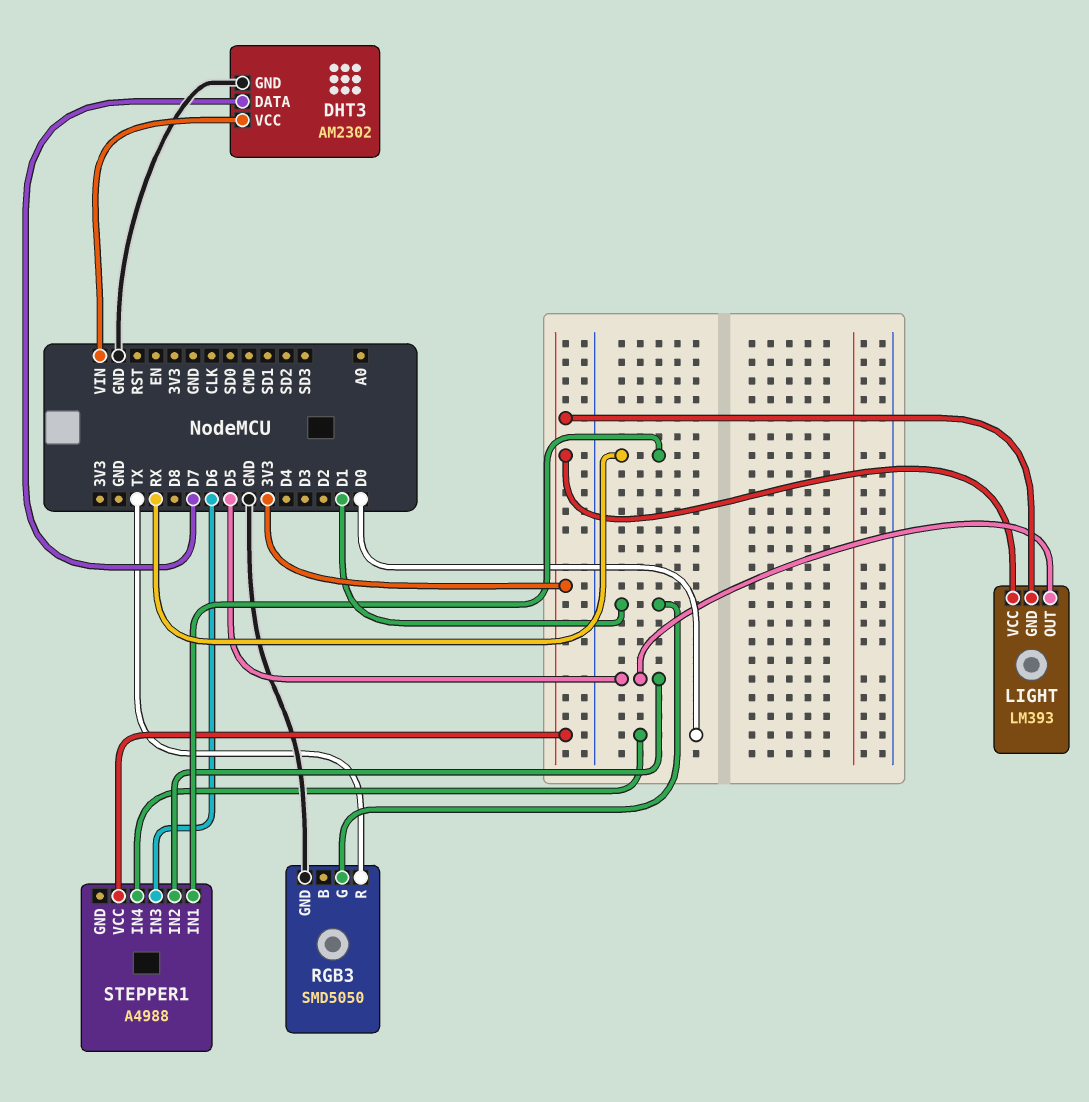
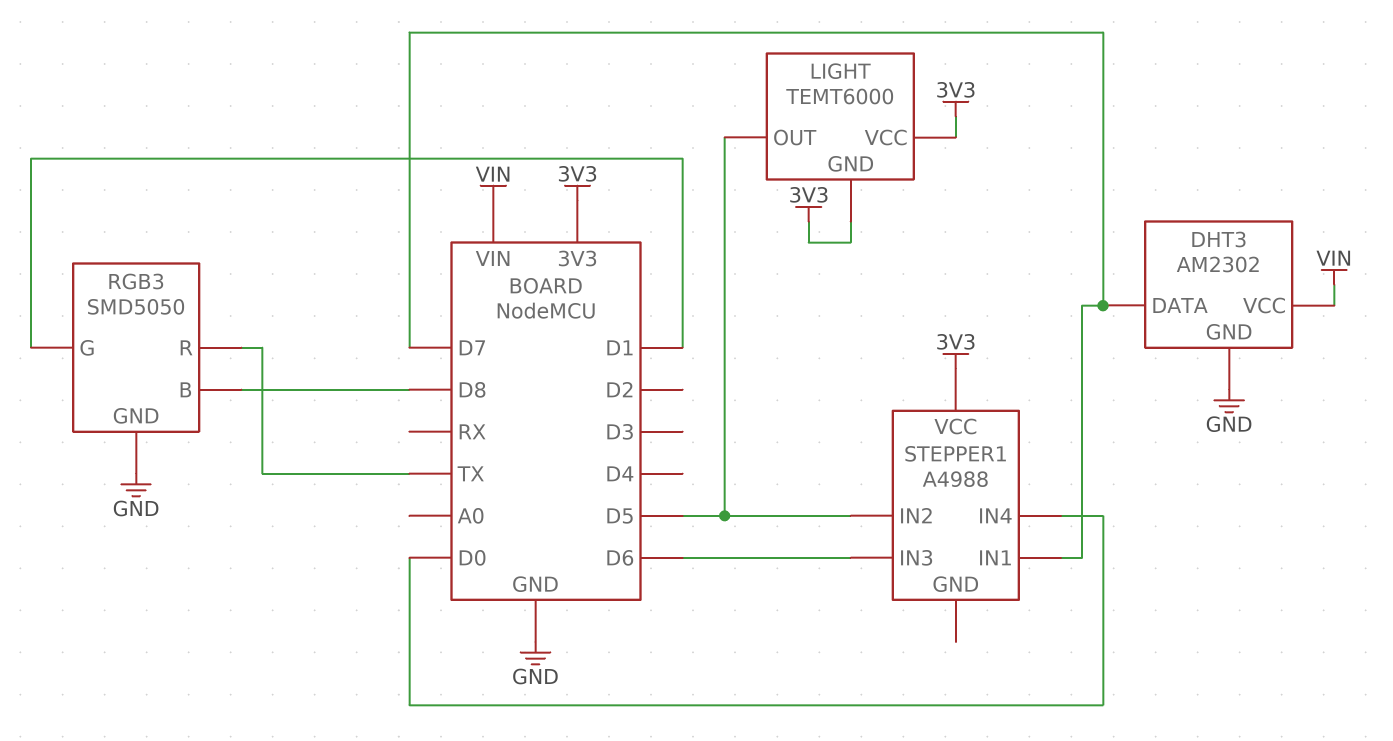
LIGHT: LM393 -> TEMT6000
RGB3 pin B: none -> D8
STEPPER1 pin IN1: RX -> D7

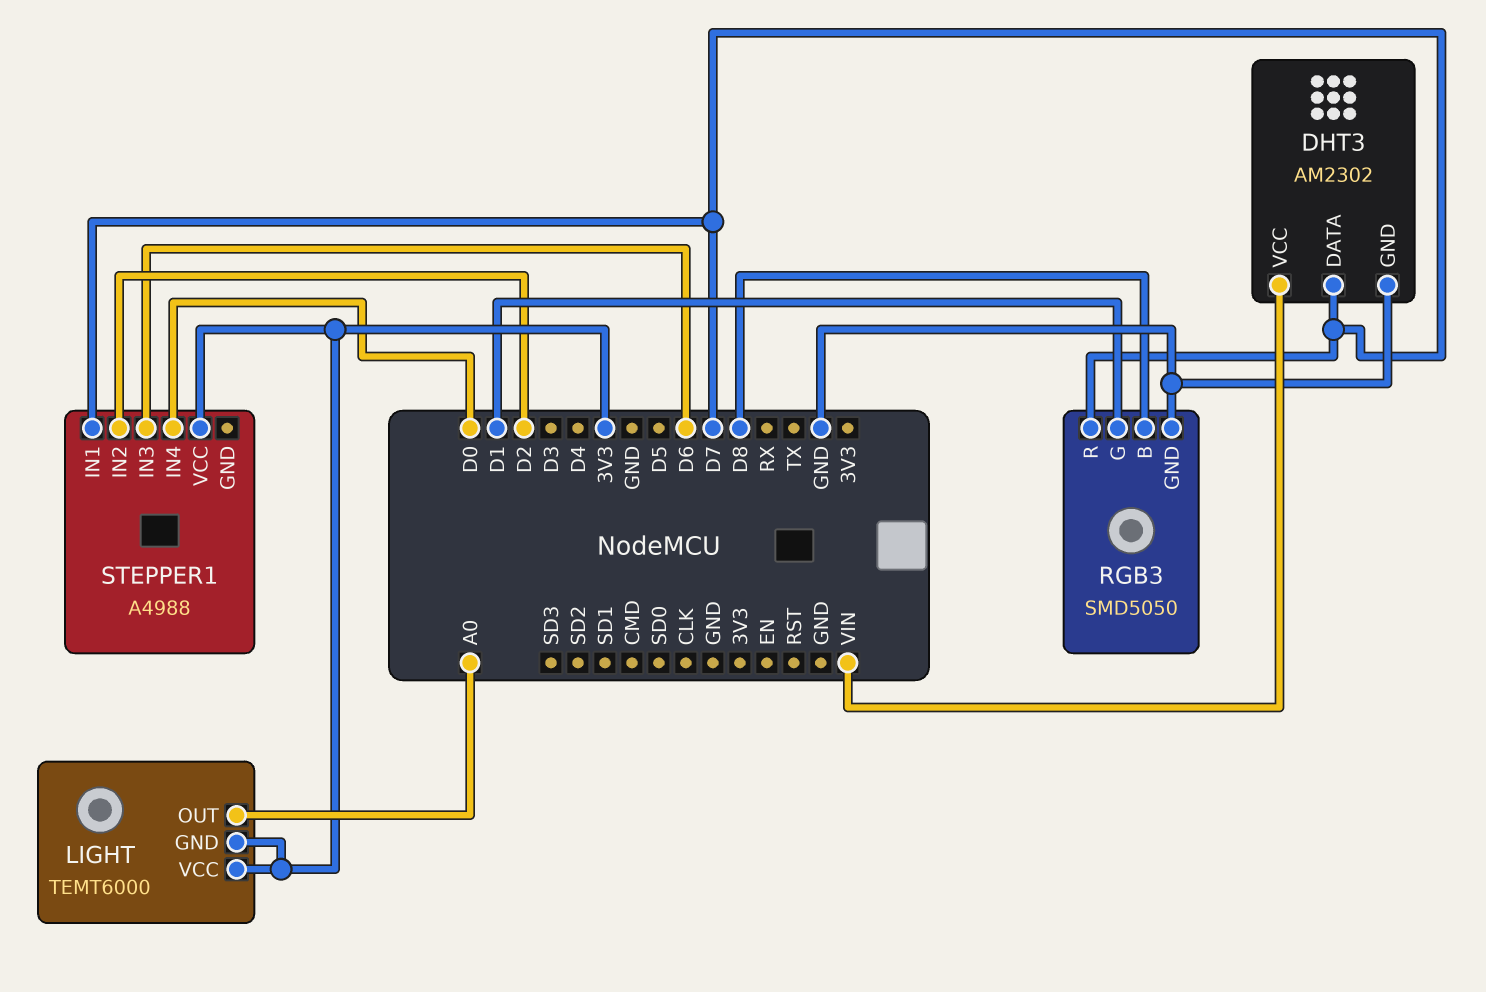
LIGHT pin OUT: D5 -> A0
RGB3 pin R: TX -> D7
STEPPER1 pin IN2: D5 -> D2

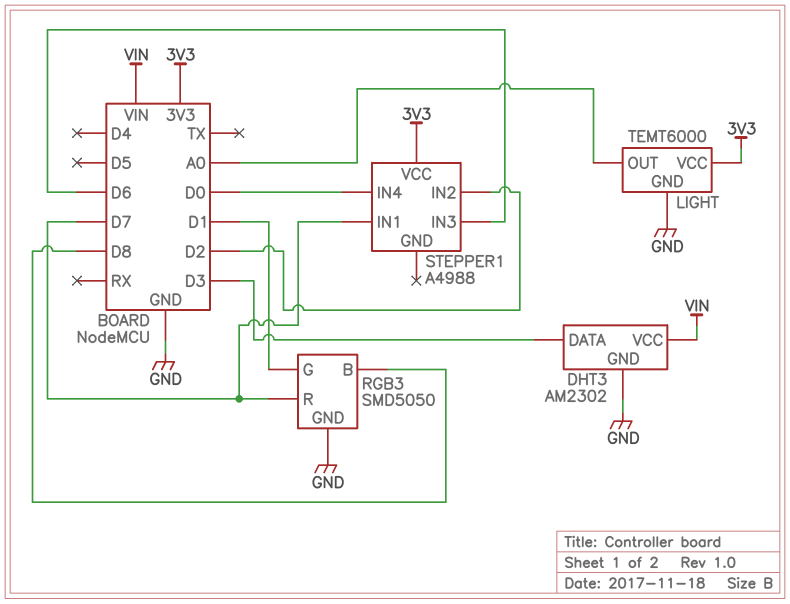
DHT3 pin DATA: D7 -> D3
LIGHT pin GND: 3V3 -> GND

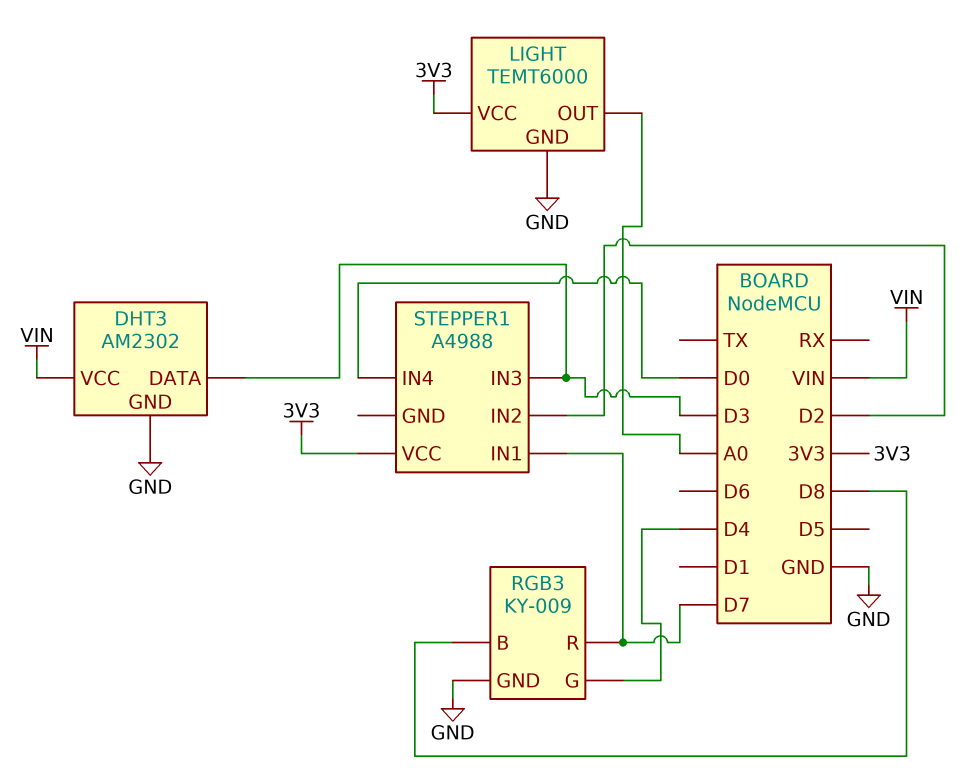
RGB3: SMD5050 -> KY-009
RGB3 pin G: D1 -> D4
STEPPER1 pin IN3: D6 -> D3

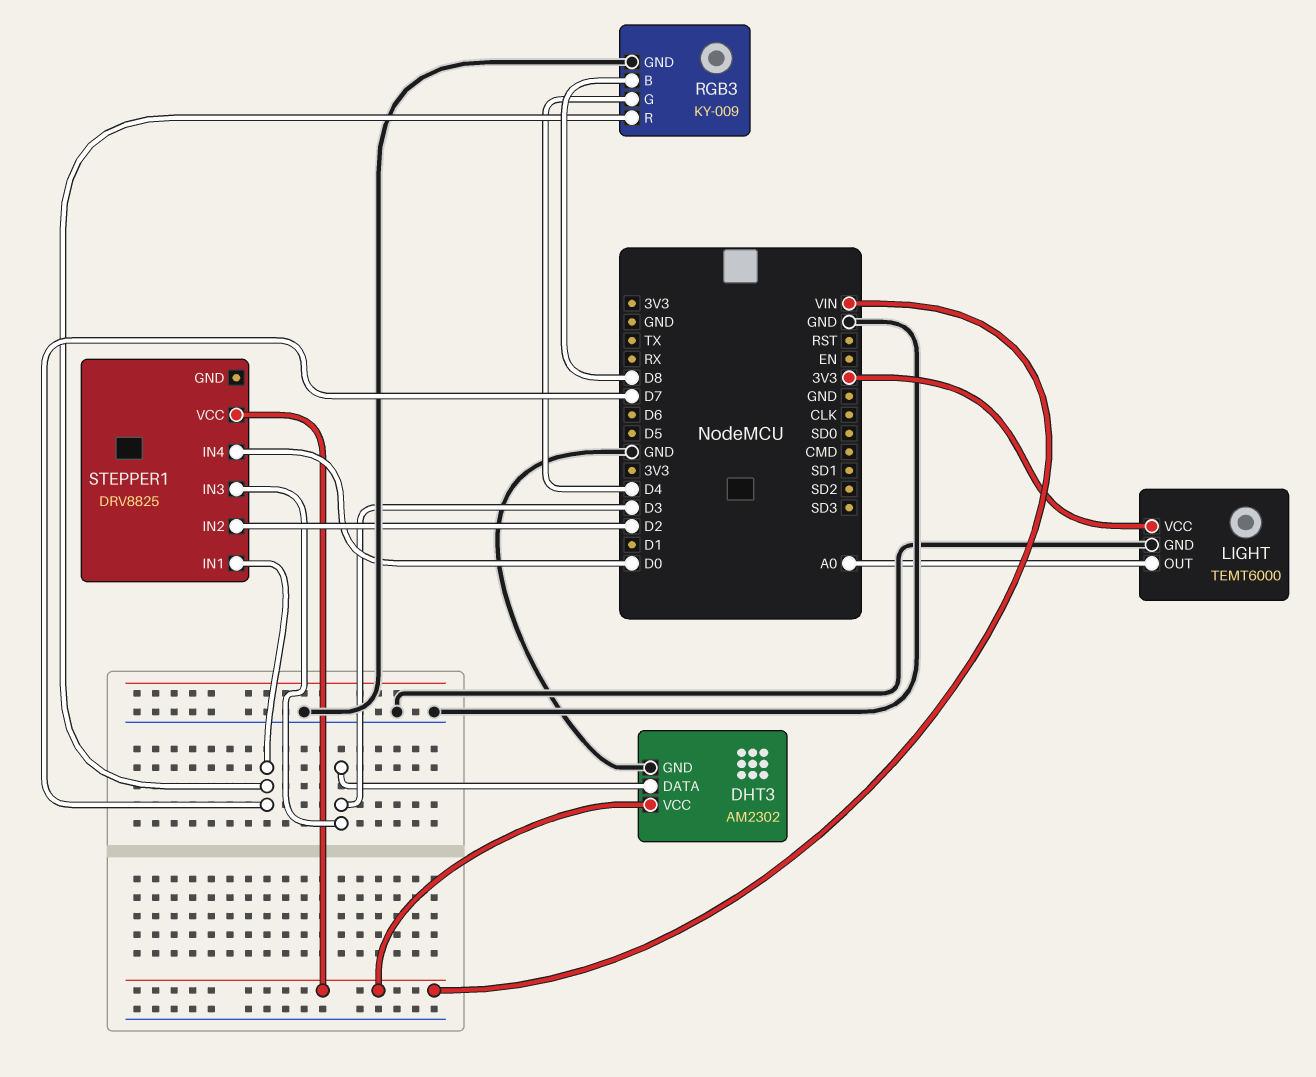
STEPPER1: A4988 -> DRV8825
STEPPER1 pin VCC: 3V3 -> VIN

